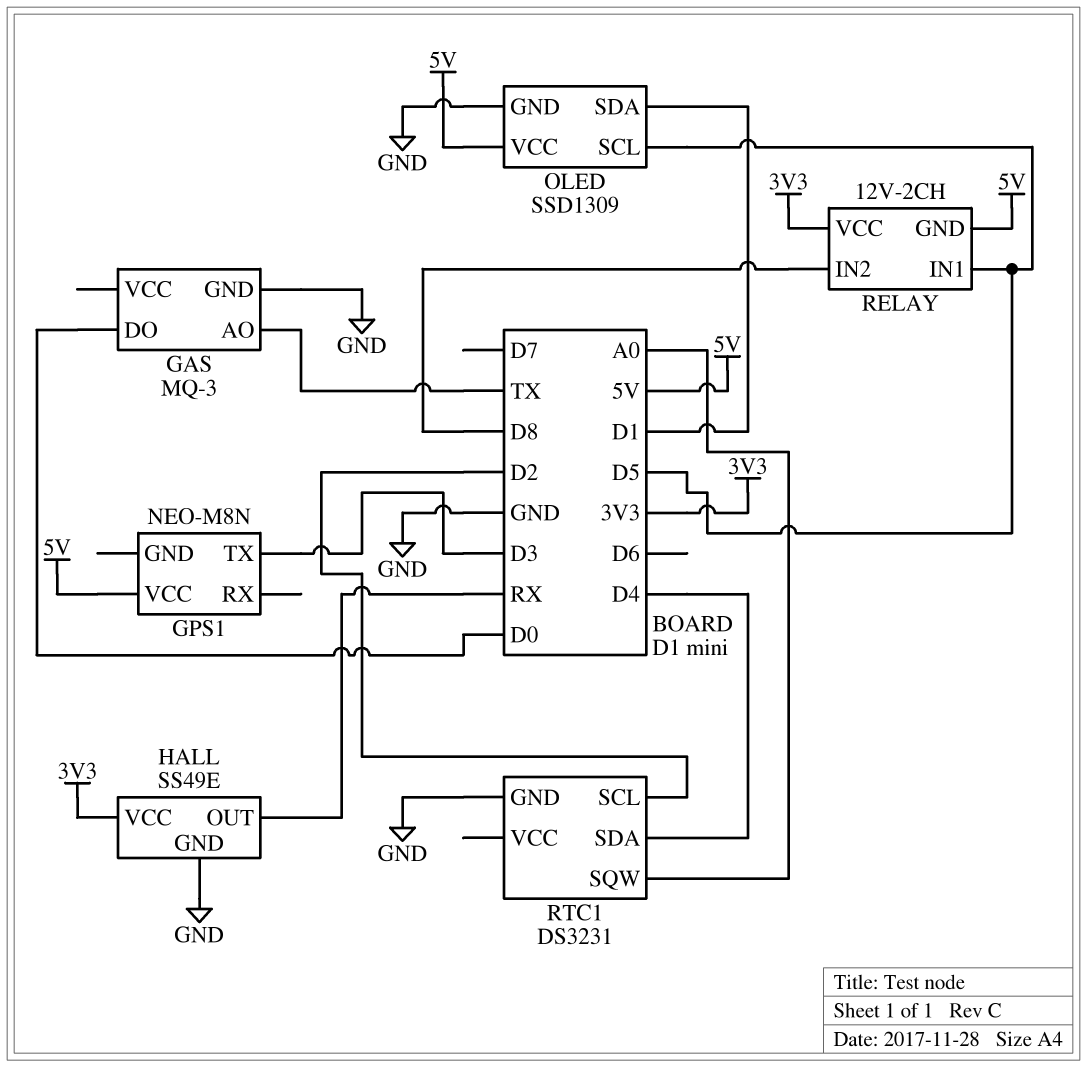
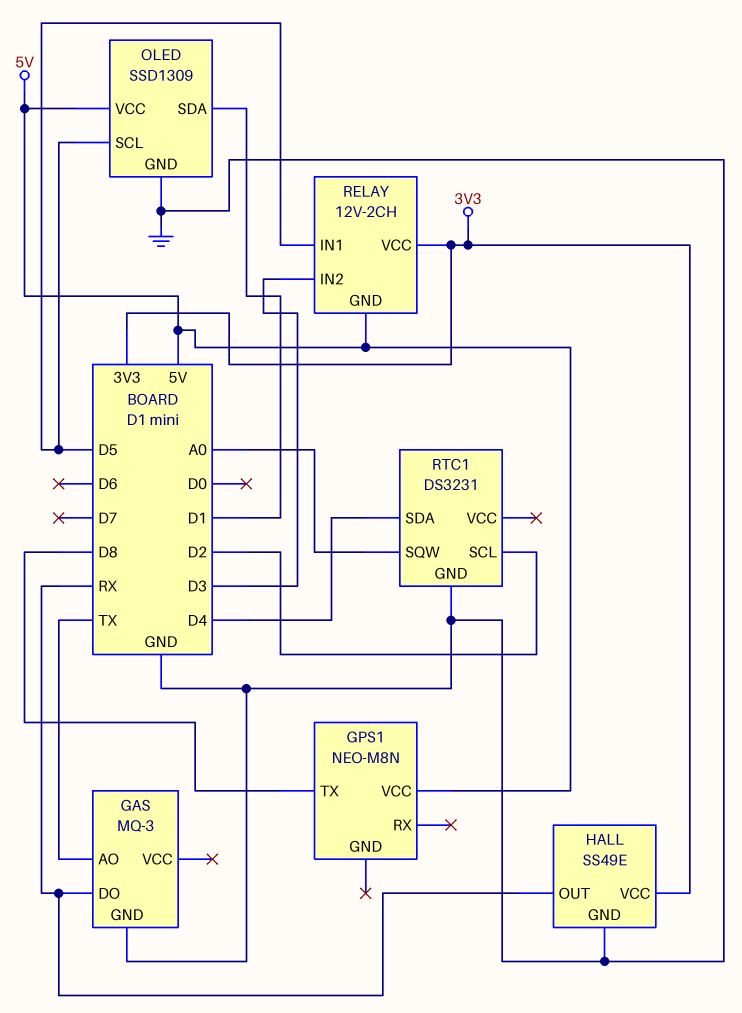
GAS pin DO: D0 -> RX
GPS1 pin TX: D3 -> D8
RELAY pin IN2: D8 -> D3

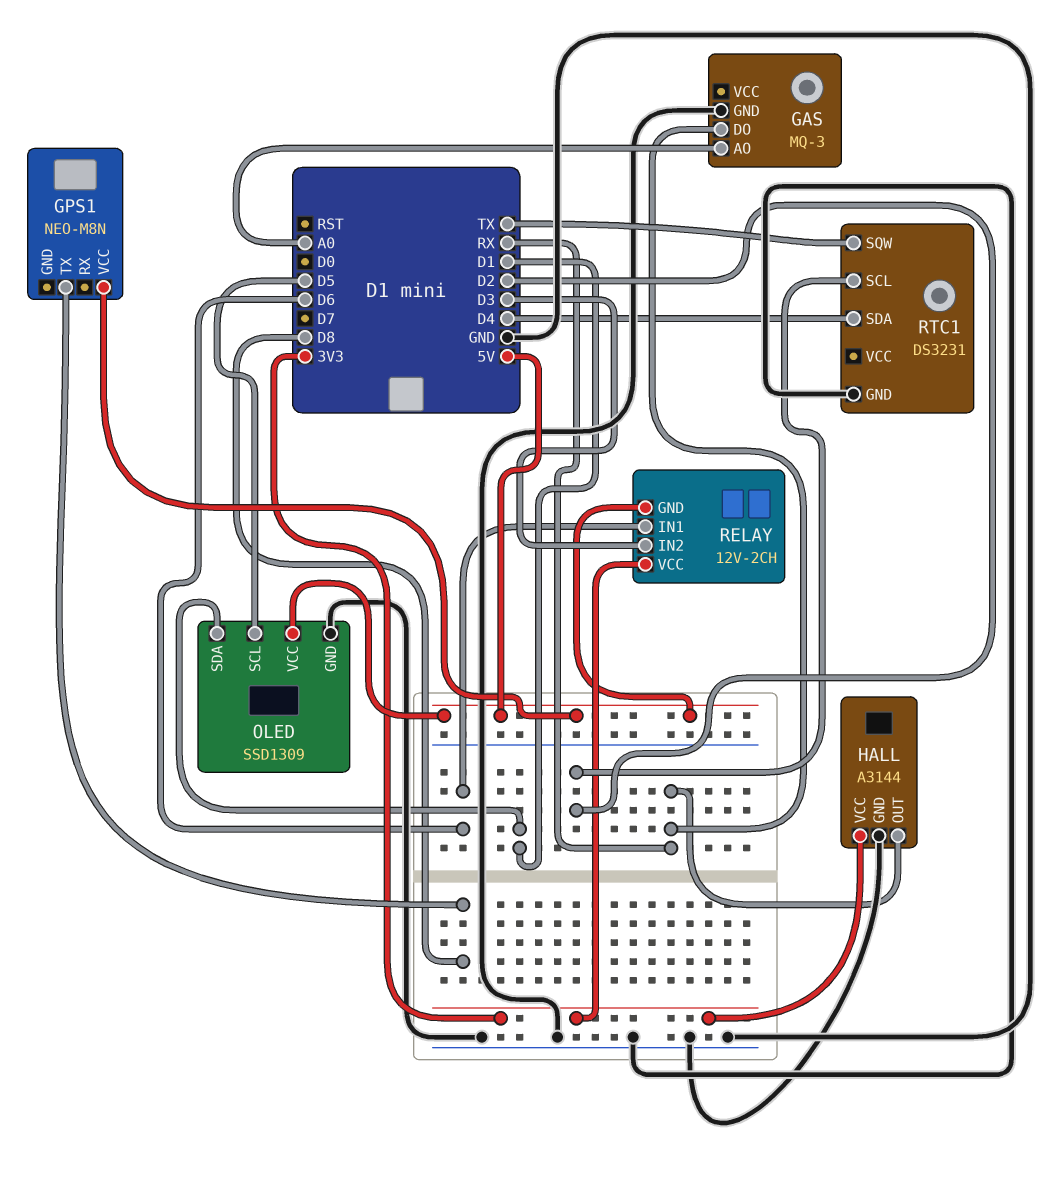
GAS pin AO: TX -> A0
HALL: SS49E -> A3144
RELAY pin IN1: D5 -> D6
RTC1 pin SQW: A0 -> TX

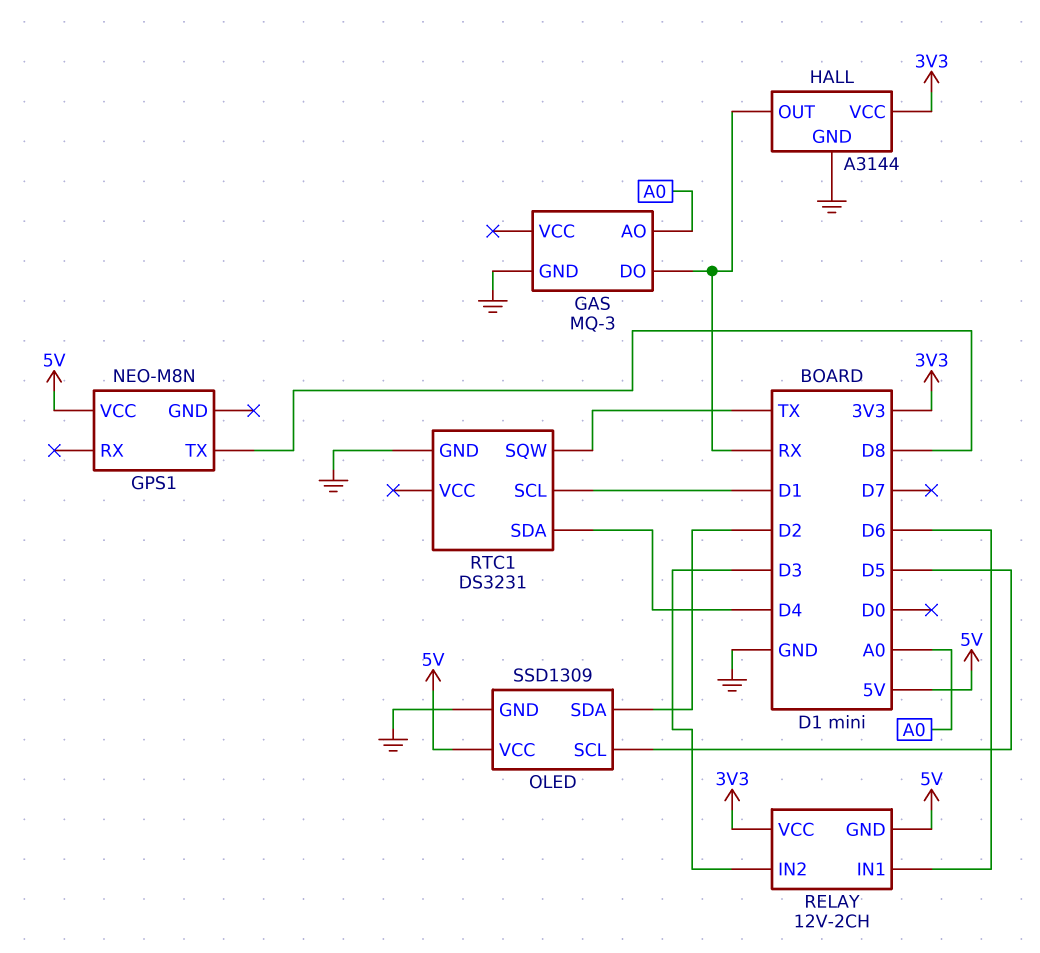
OLED pin SDA: D1 -> D2
RTC1 pin SCL: D2 -> D1

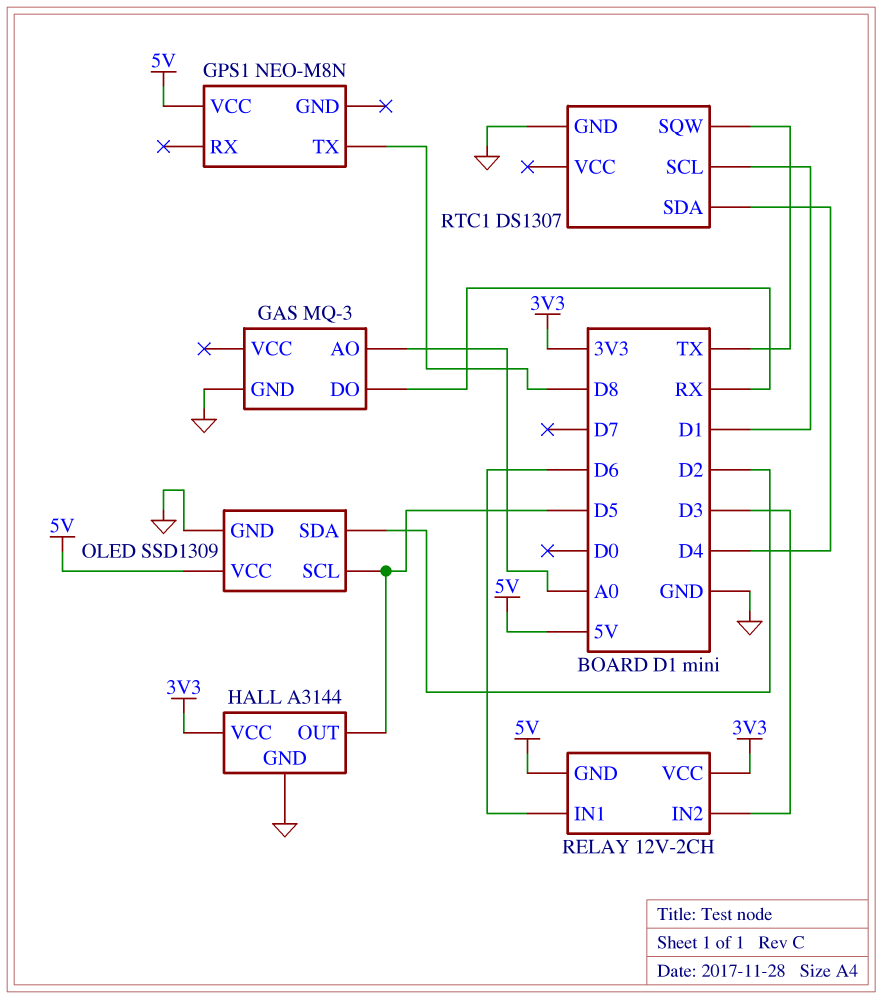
HALL pin OUT: RX -> D5
RTC1: DS3231 -> DS1307

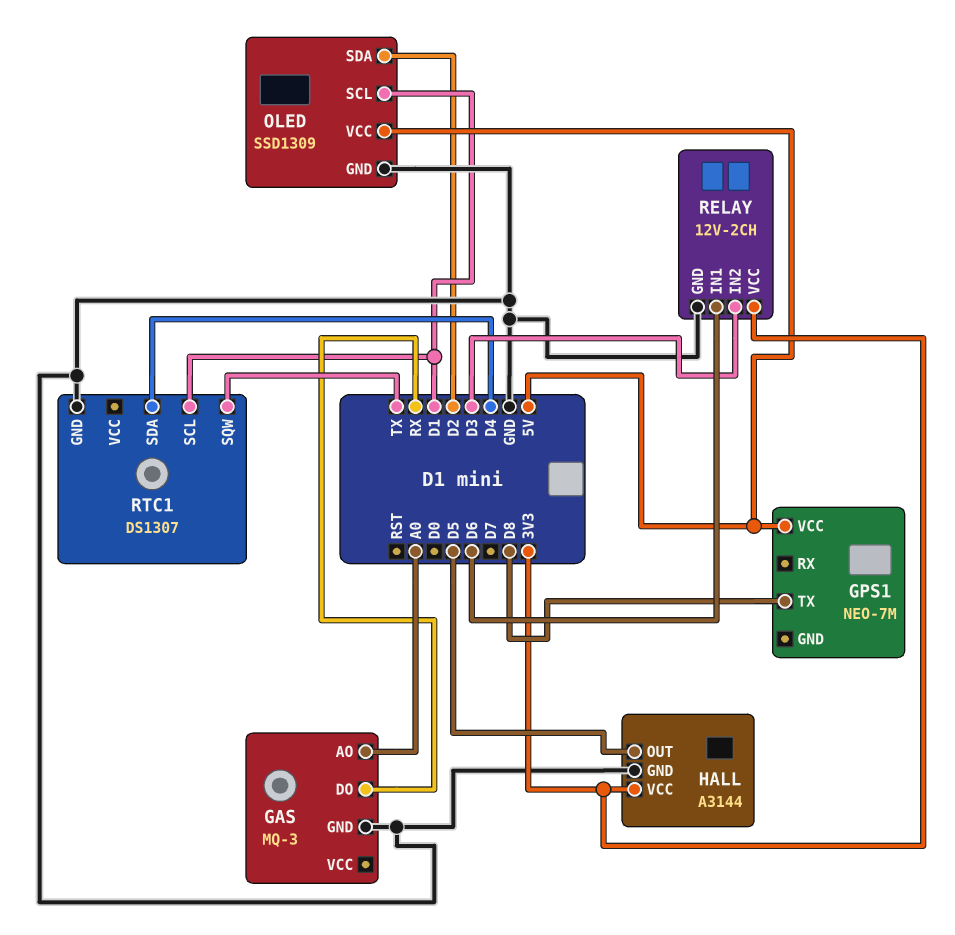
GPS1: NEO-M8N -> NEO-7M
OLED pin SCL: D5 -> D1
RELAY pin GND: 5V -> GND

